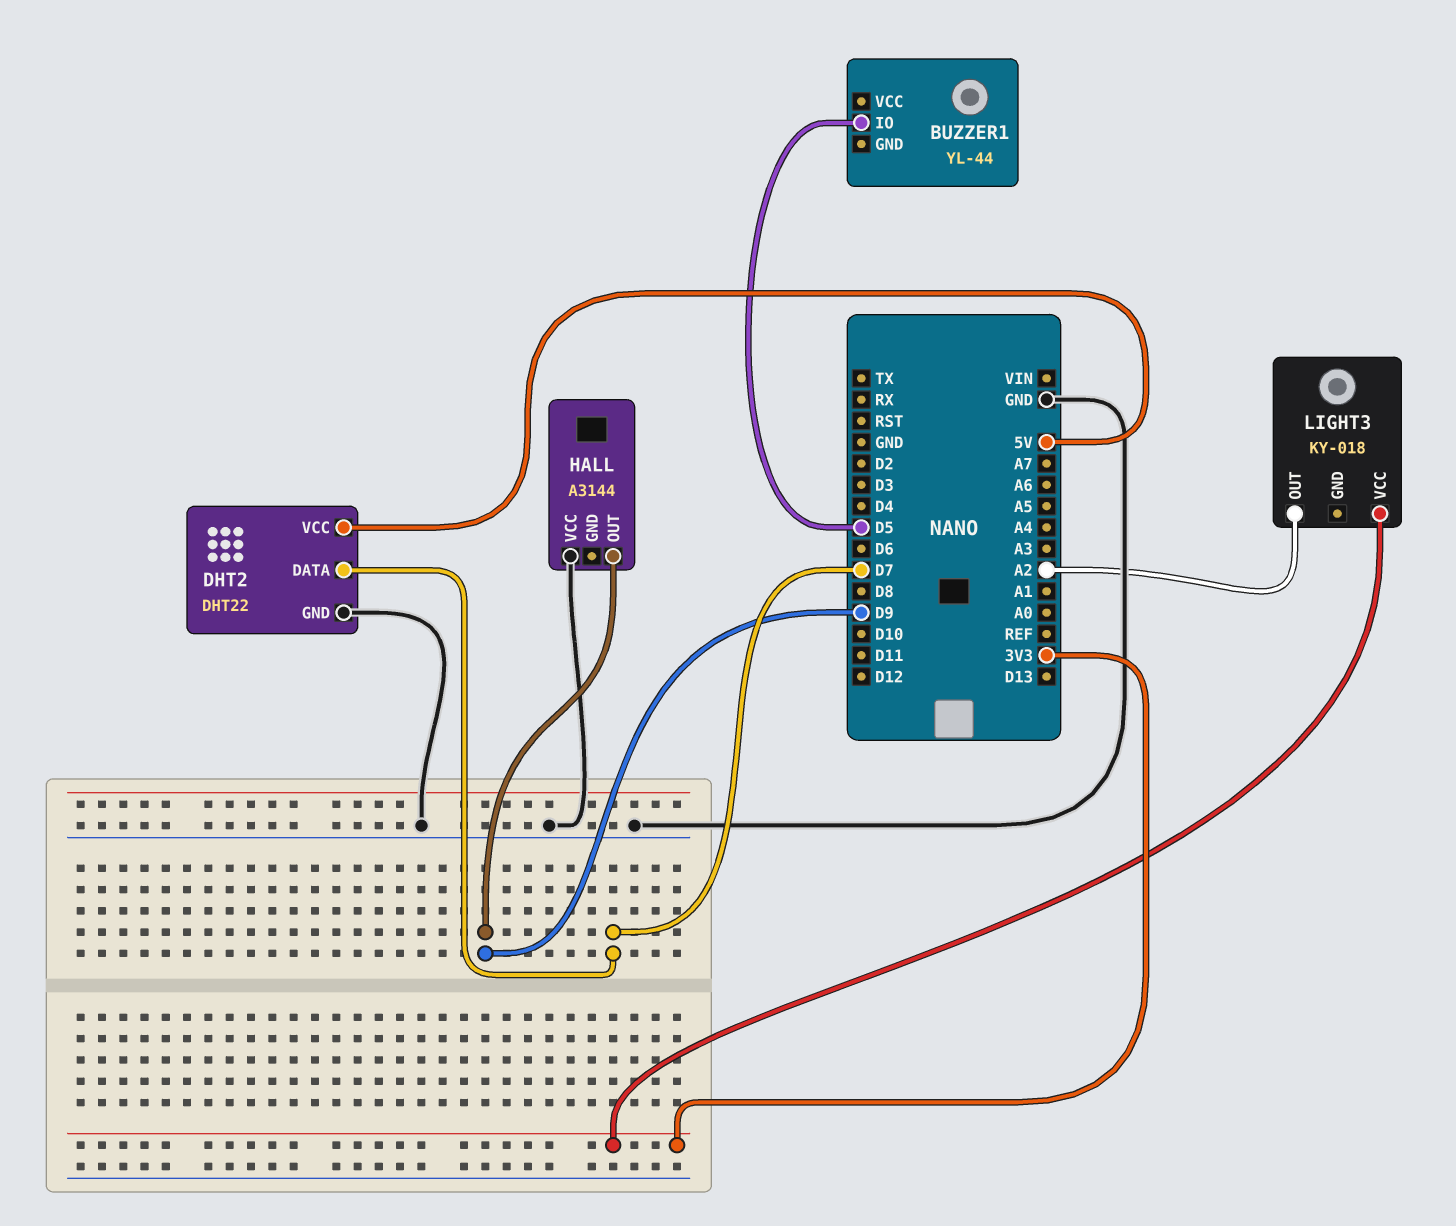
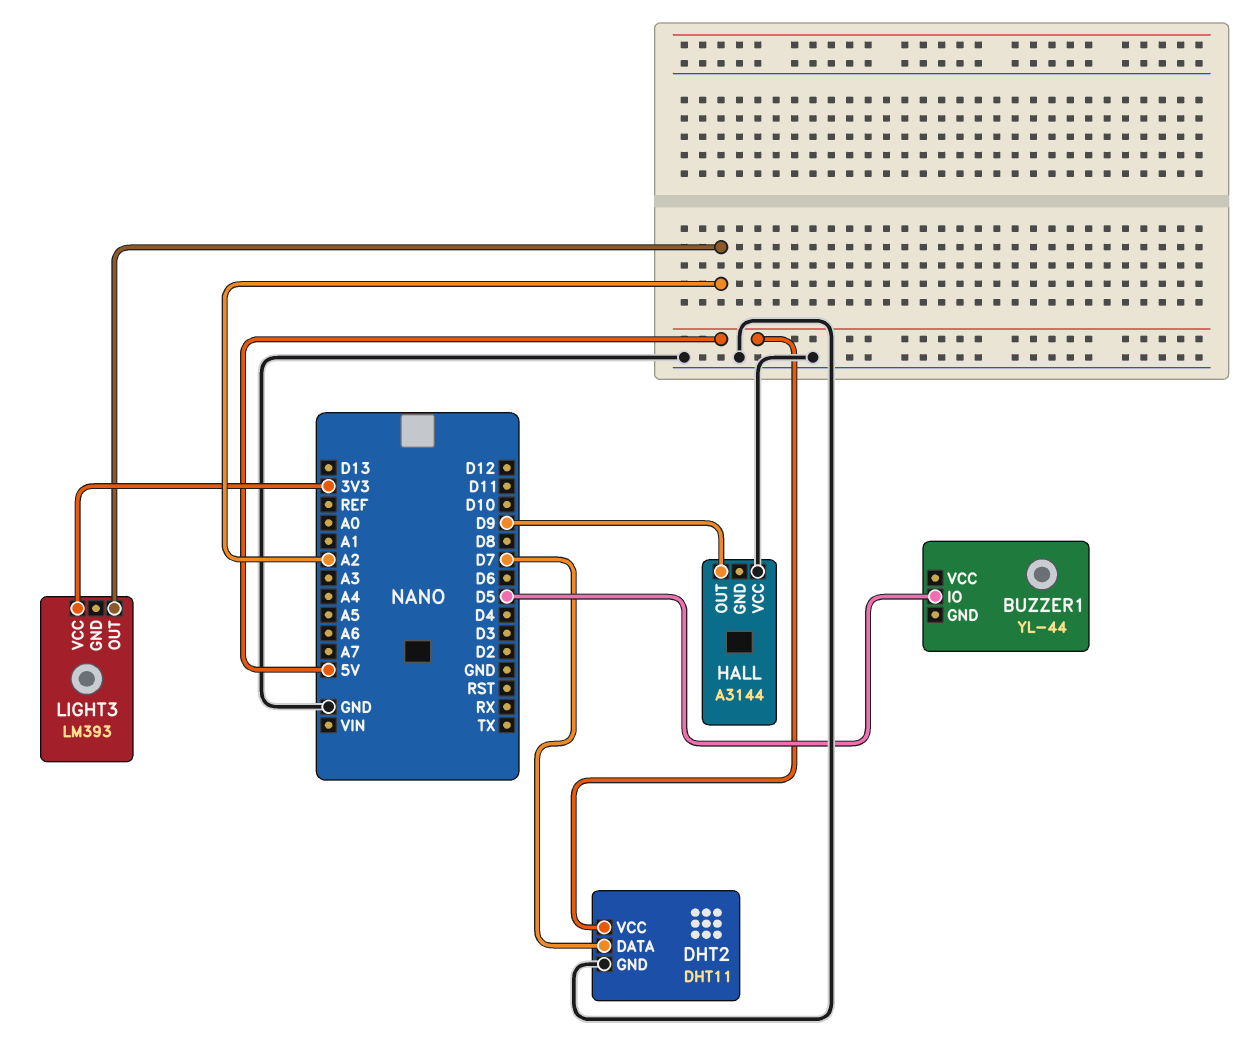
DHT2: DHT22 -> DHT11
LIGHT3: KY-018 -> LM393

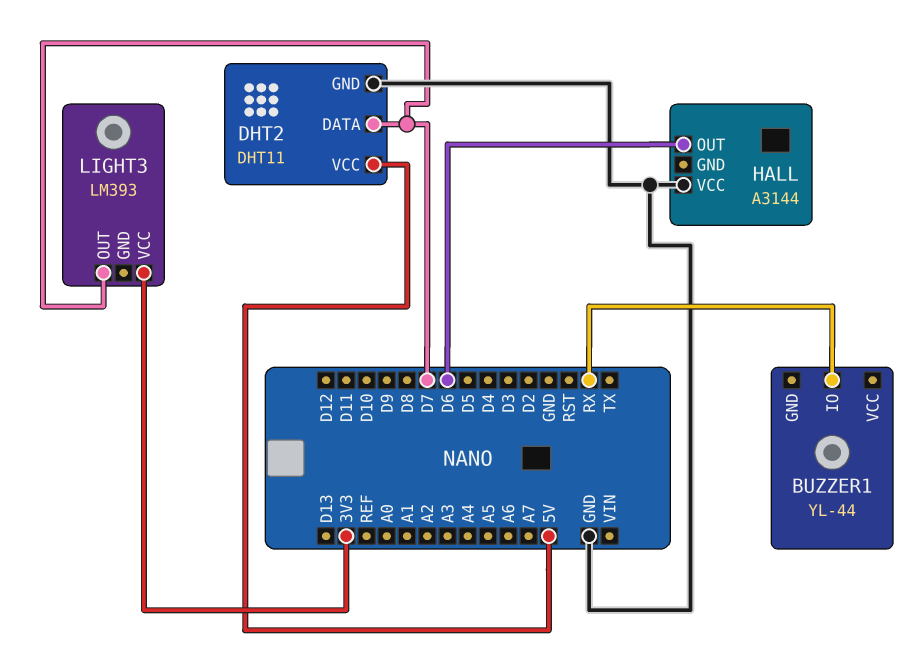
BUZZER1 pin IO: D5 -> RX
HALL pin OUT: D9 -> D6
LIGHT3 pin OUT: A2 -> D7

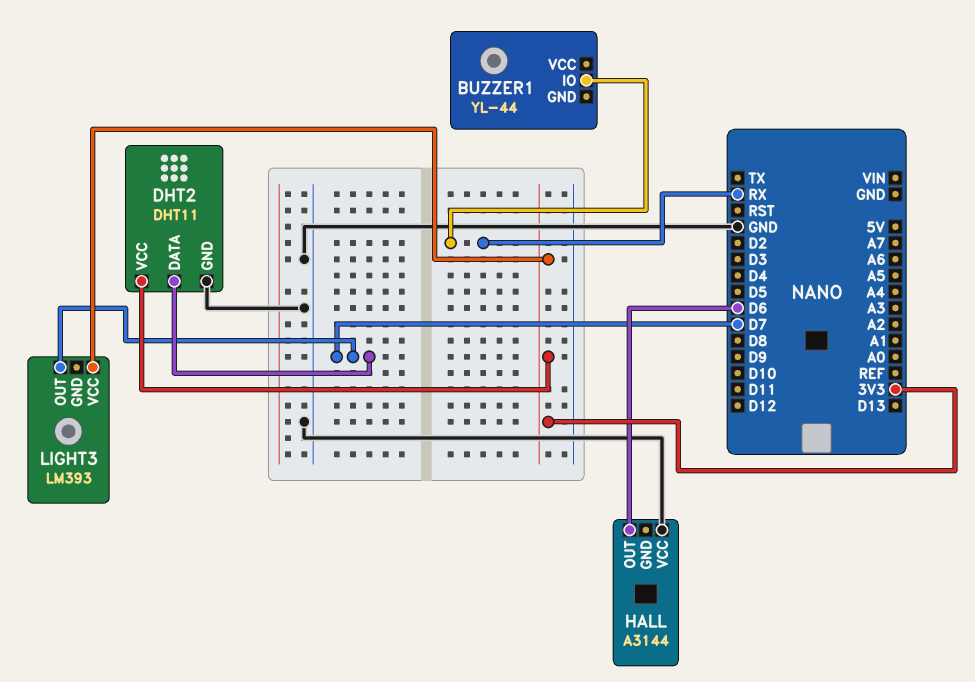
DHT2 pin VCC: 5V -> 3V3

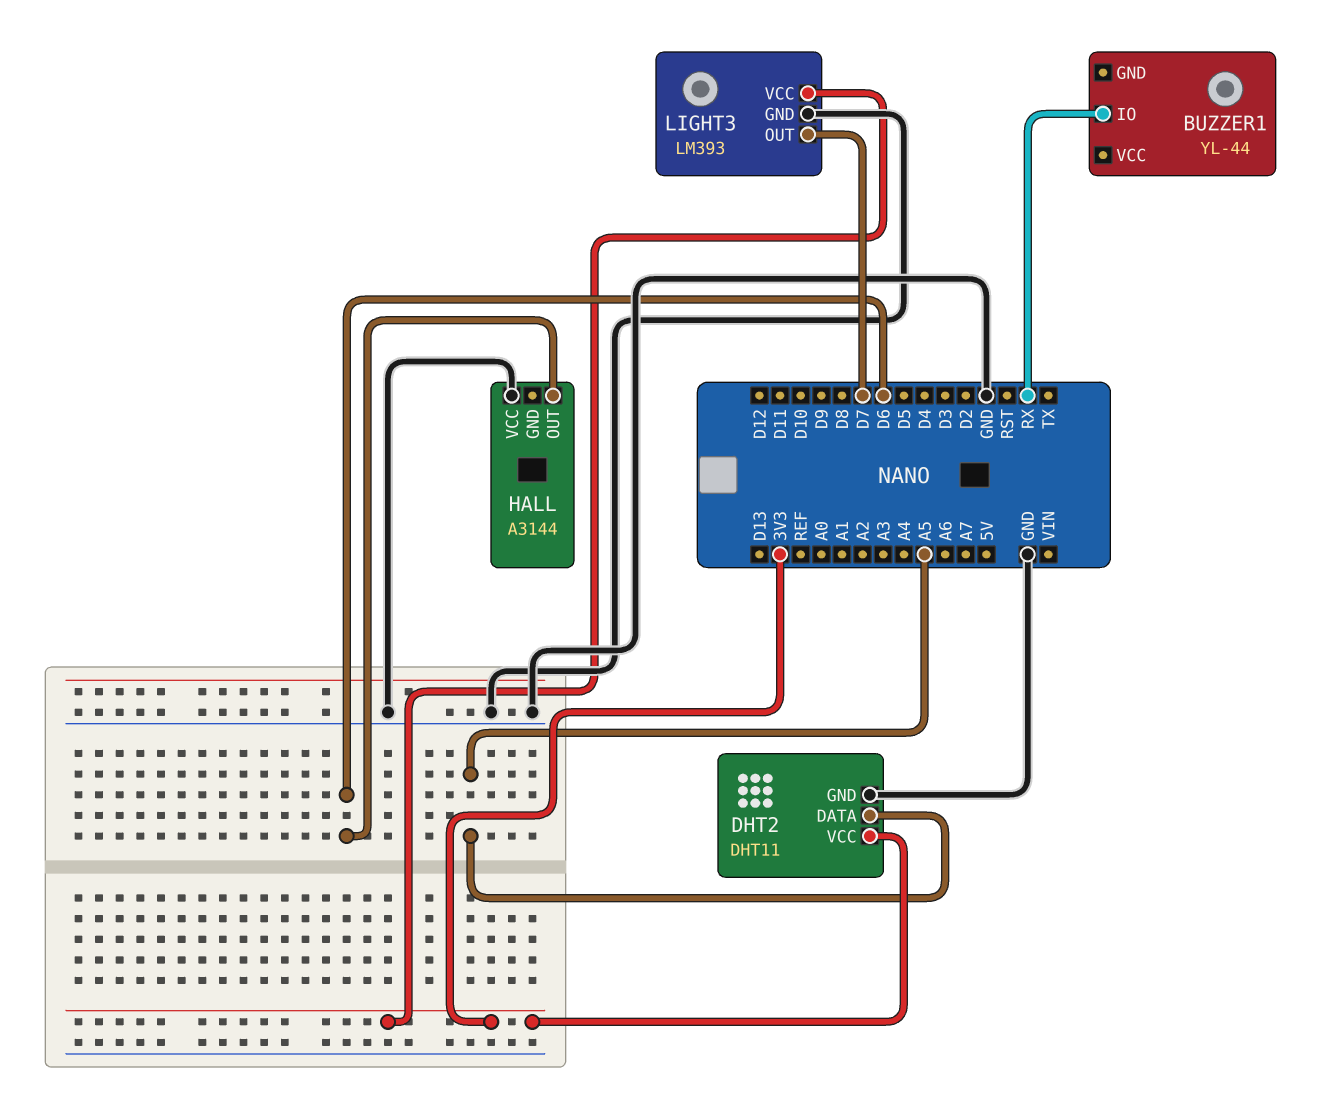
DHT2 pin DATA: D7 -> A5
LIGHT3 pin GND: none -> GND

